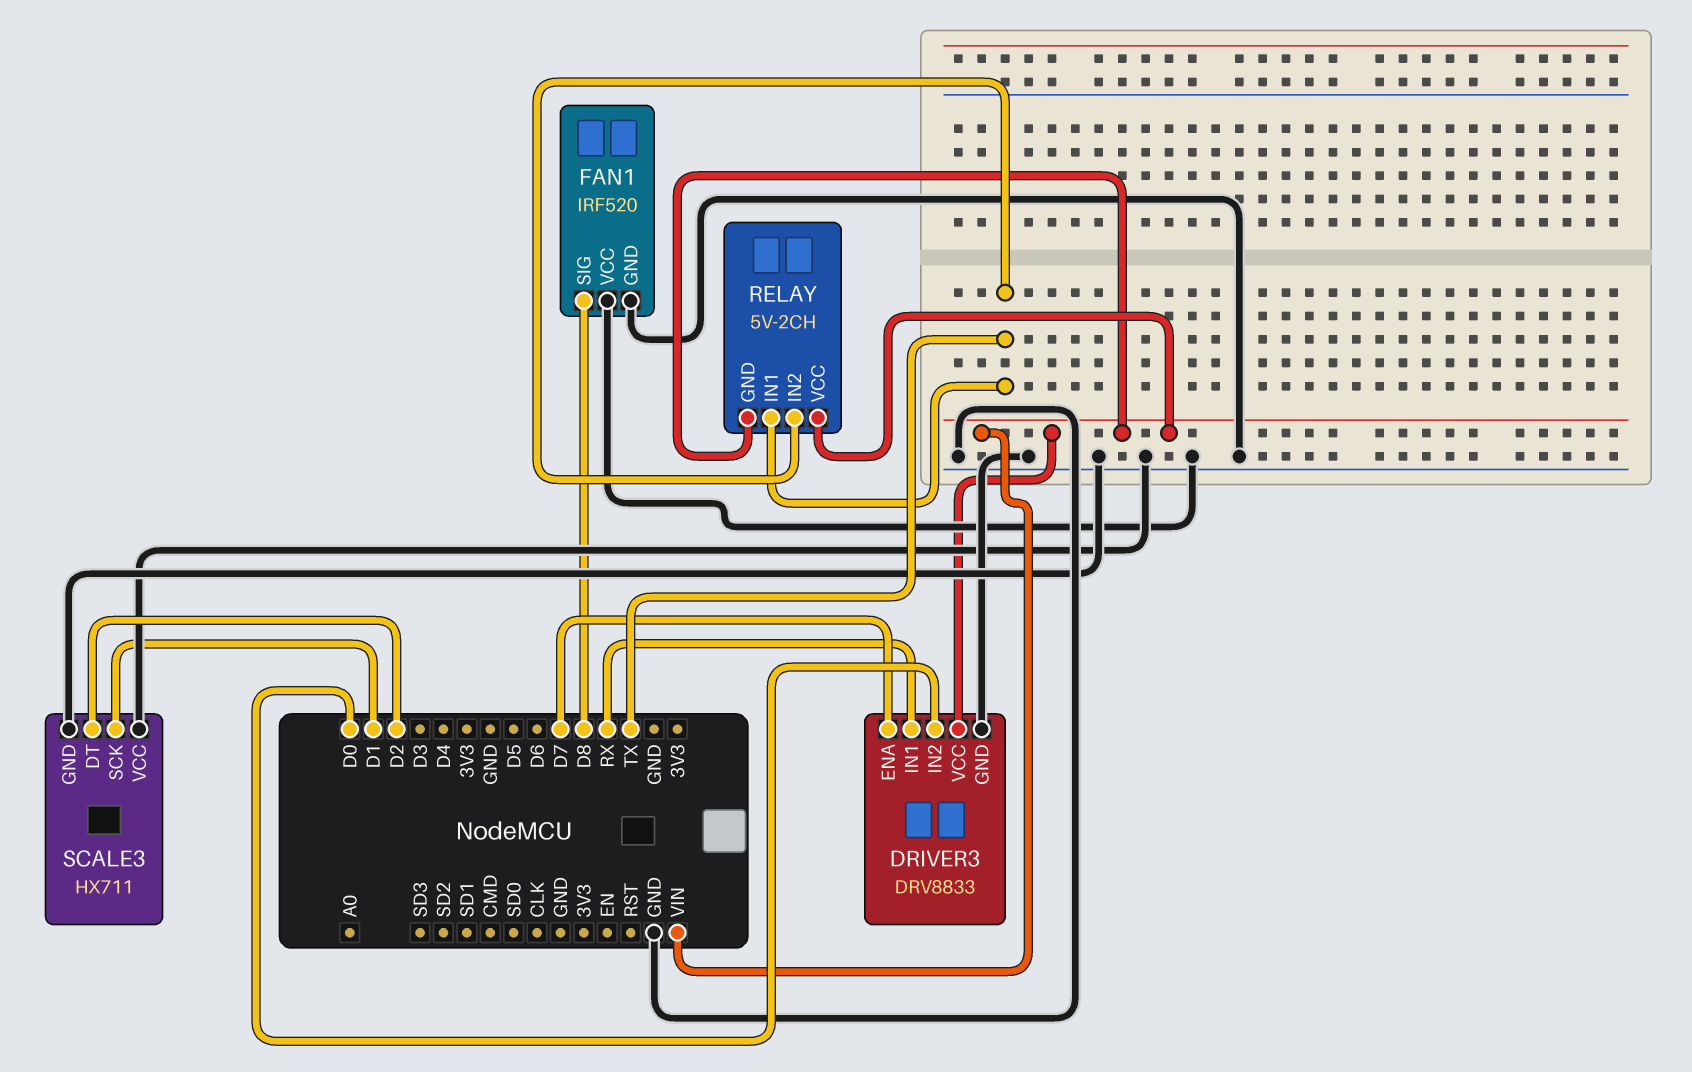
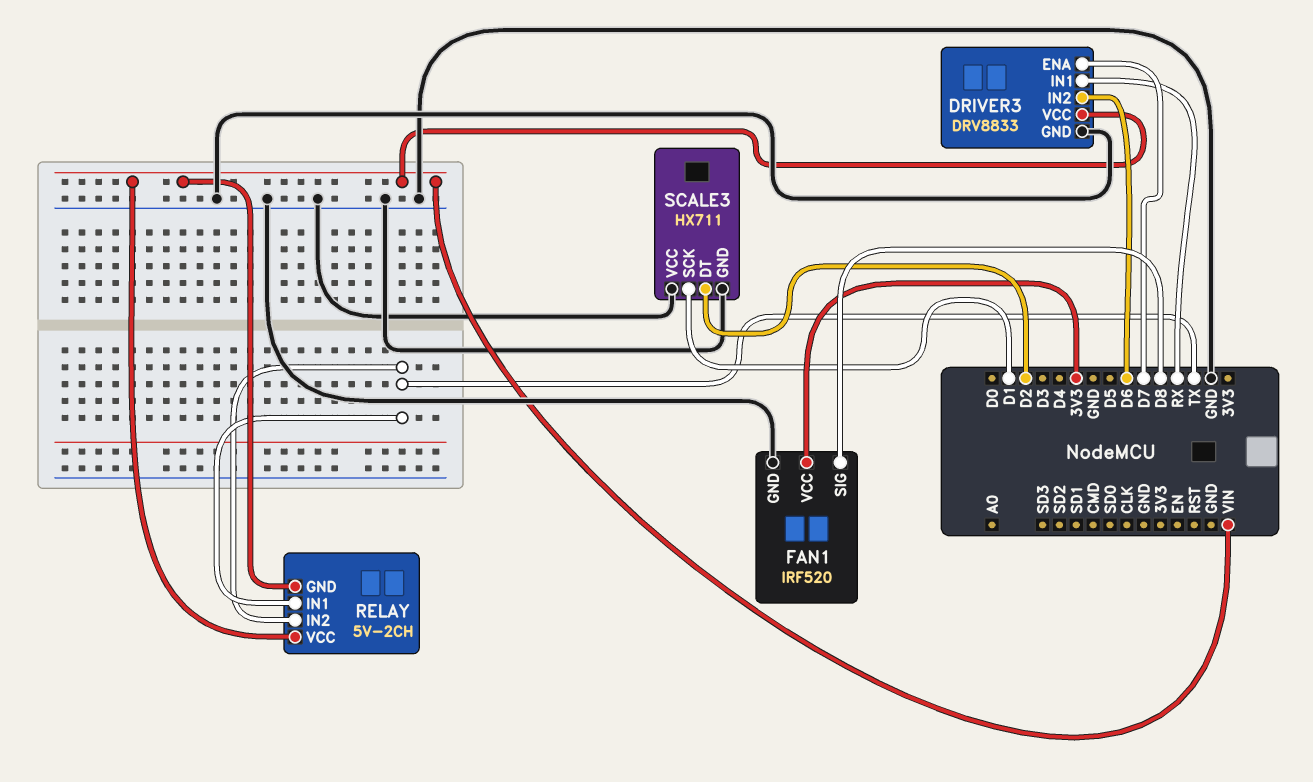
DRIVER3 pin IN2: D0 -> D6
FAN1 pin VCC: GND -> 3V3

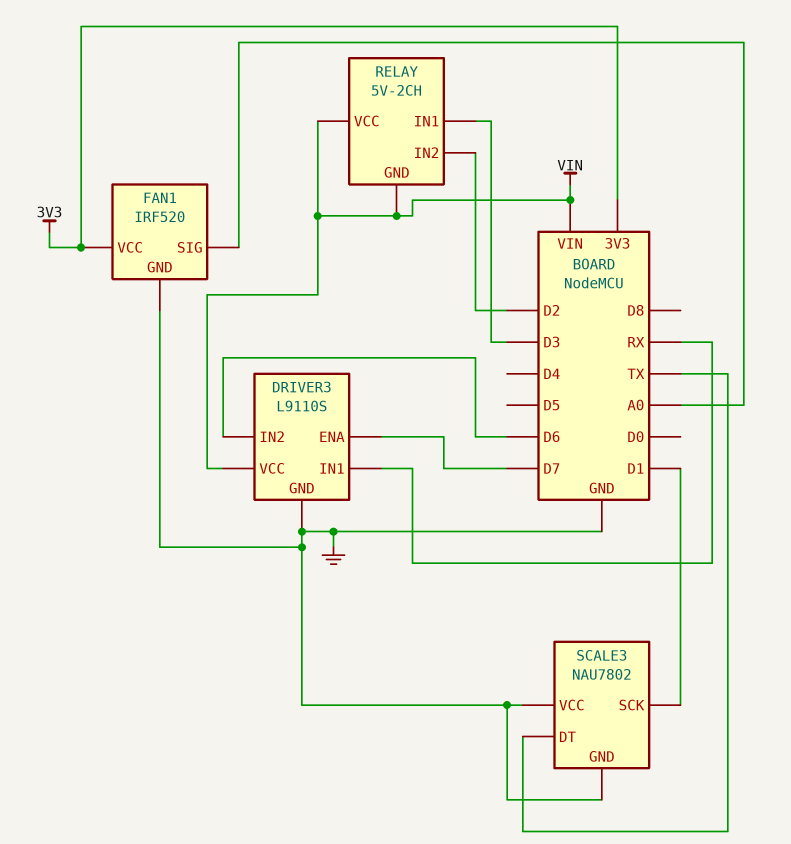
DRIVER3: DRV8833 -> L9110S
FAN1 pin SIG: D8 -> A0
RELAY pin IN1: TX -> D3
RELAY pin IN2: TX -> D2
SCALE3: HX711 -> NAU7802
SCALE3 pin DT: D2 -> TX

